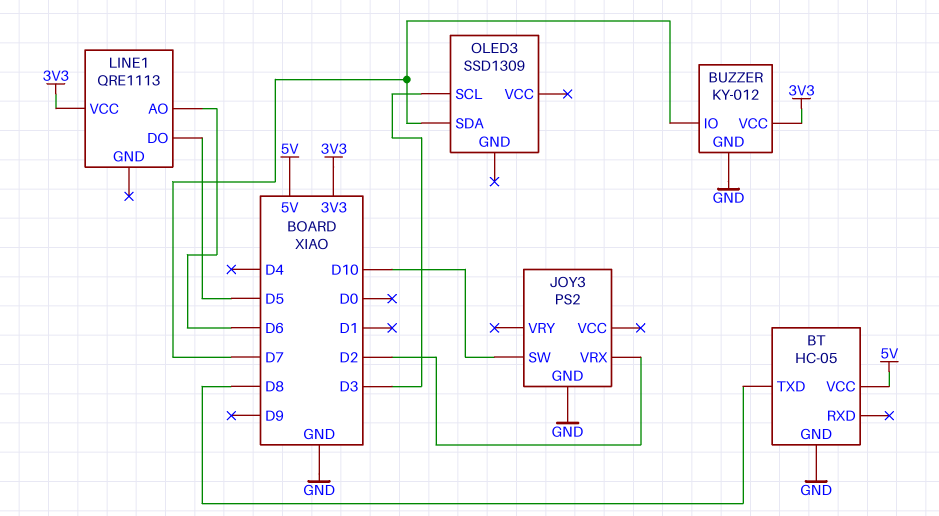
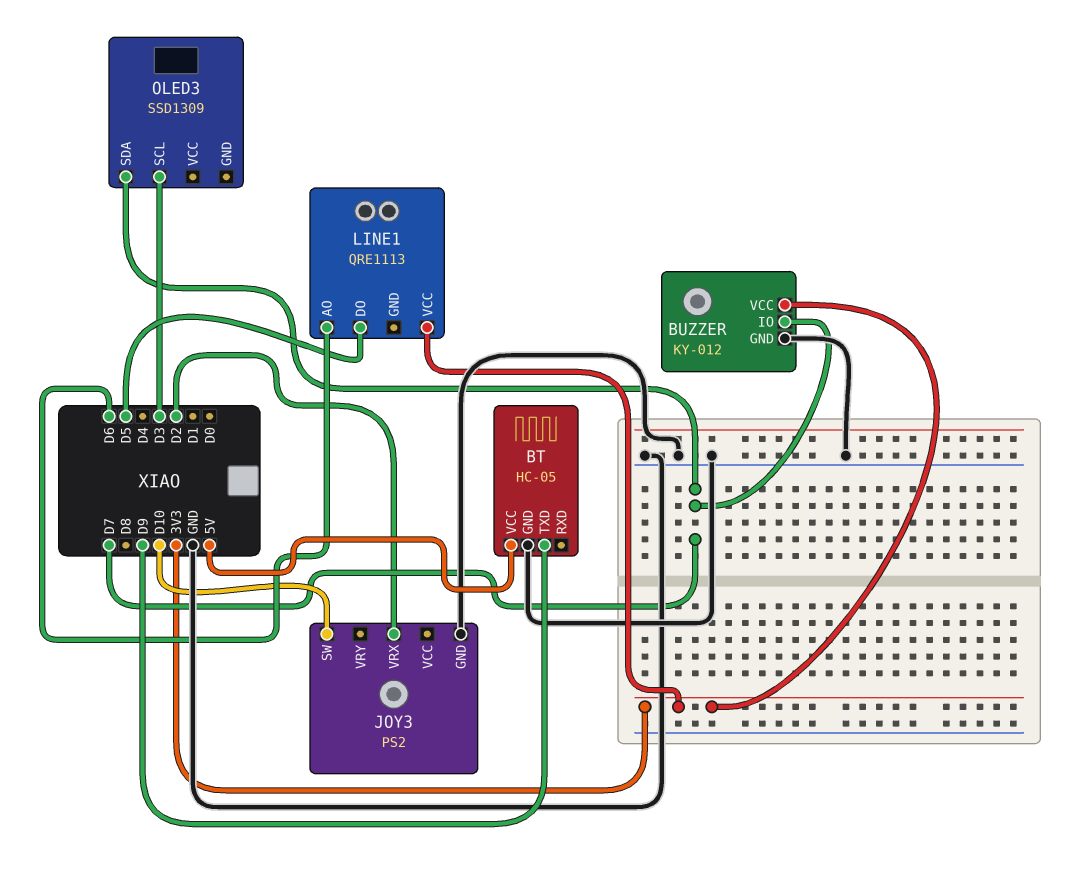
BT pin TXD: D8 -> D9

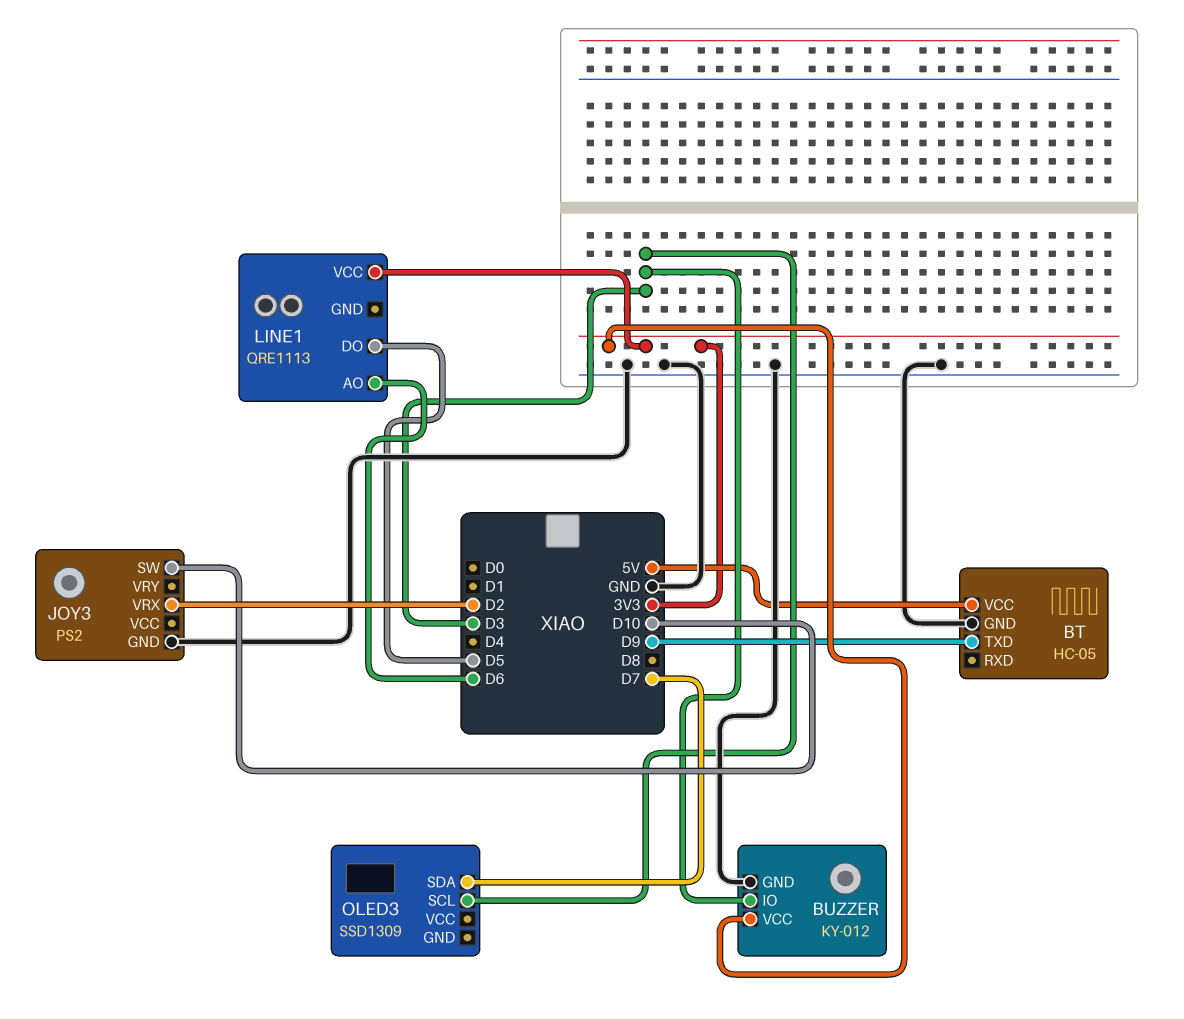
BUZZER pin IO: D7 -> D3

